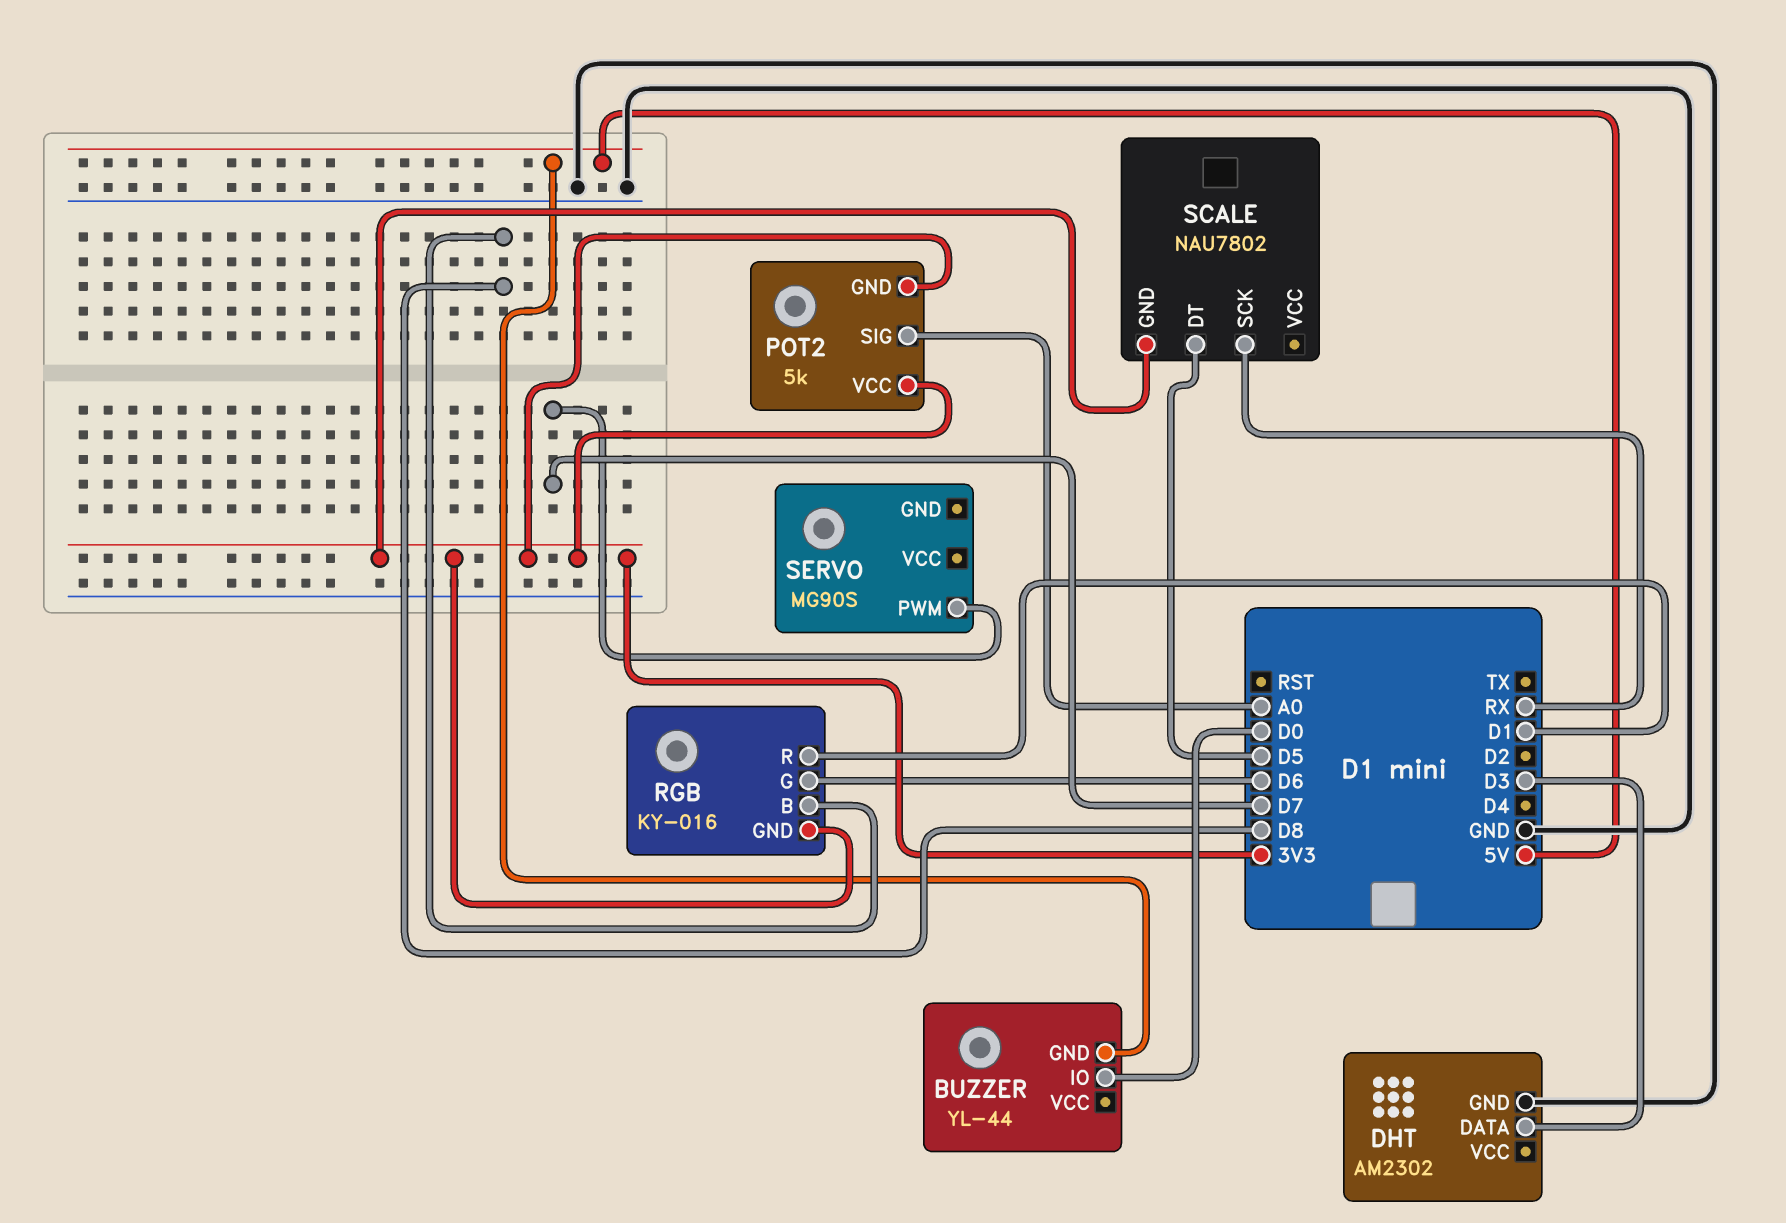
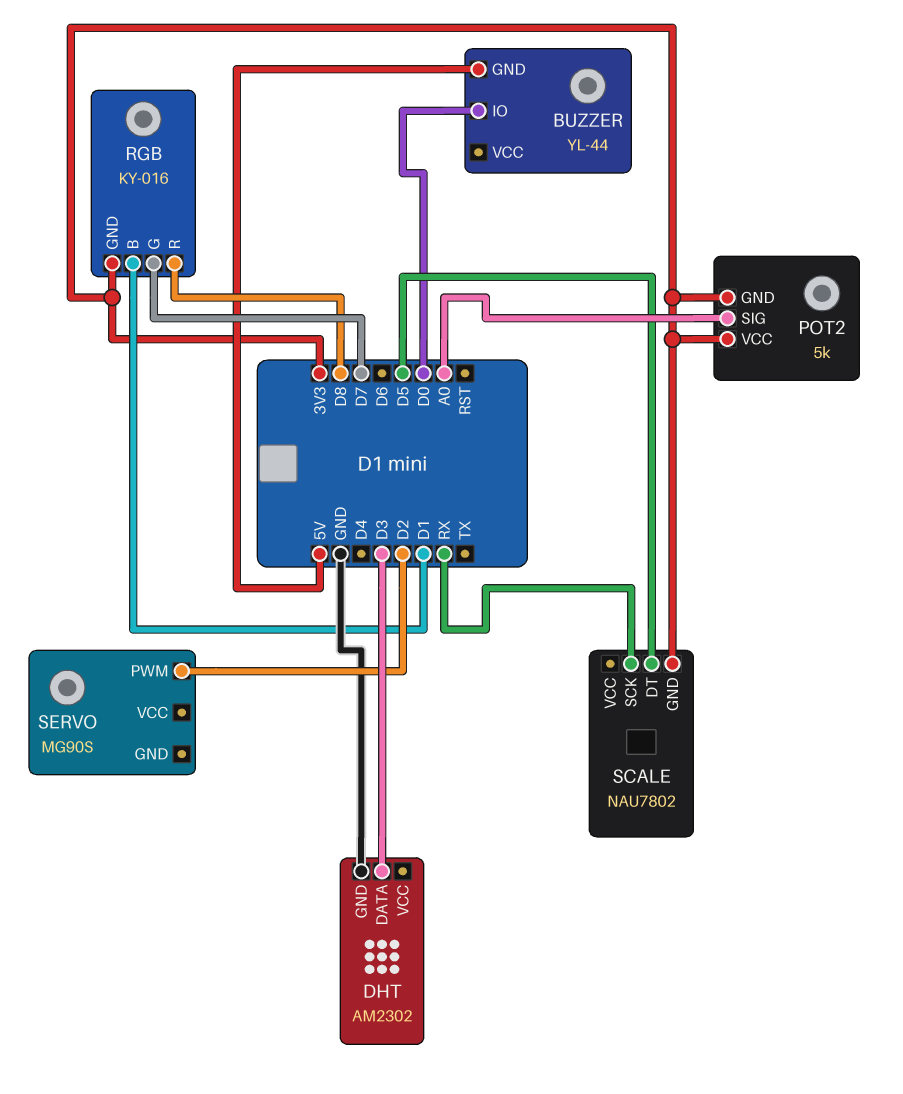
RGB pin B: D8 -> D1
RGB pin G: D6 -> D7
RGB pin R: D1 -> D8
SERVO pin PWM: D7 -> D2

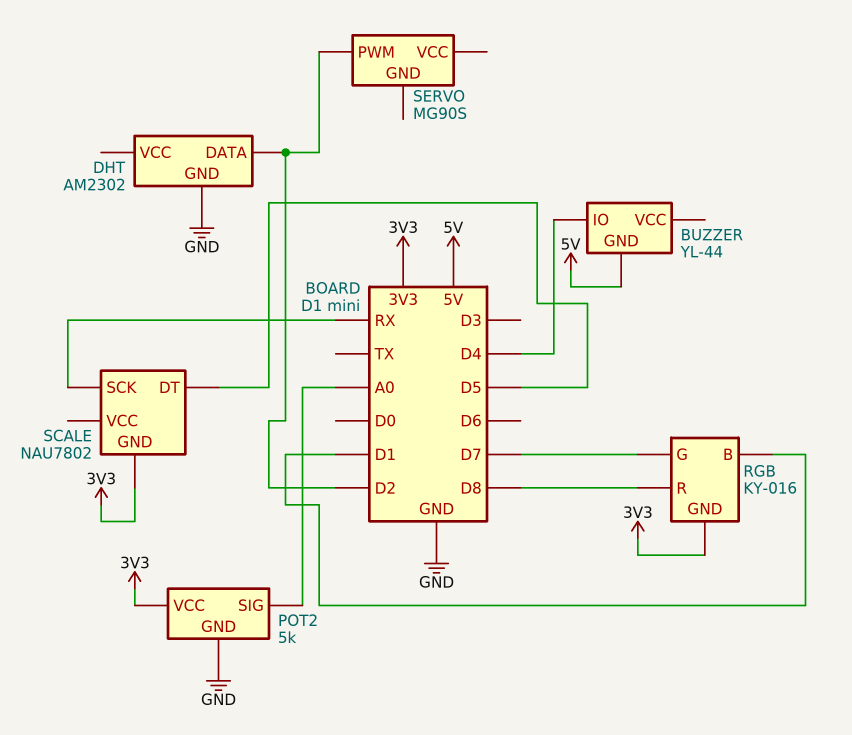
BUZZER pin IO: D0 -> D4
DHT pin DATA: D3 -> D2
POT2 pin GND: 3V3 -> GND

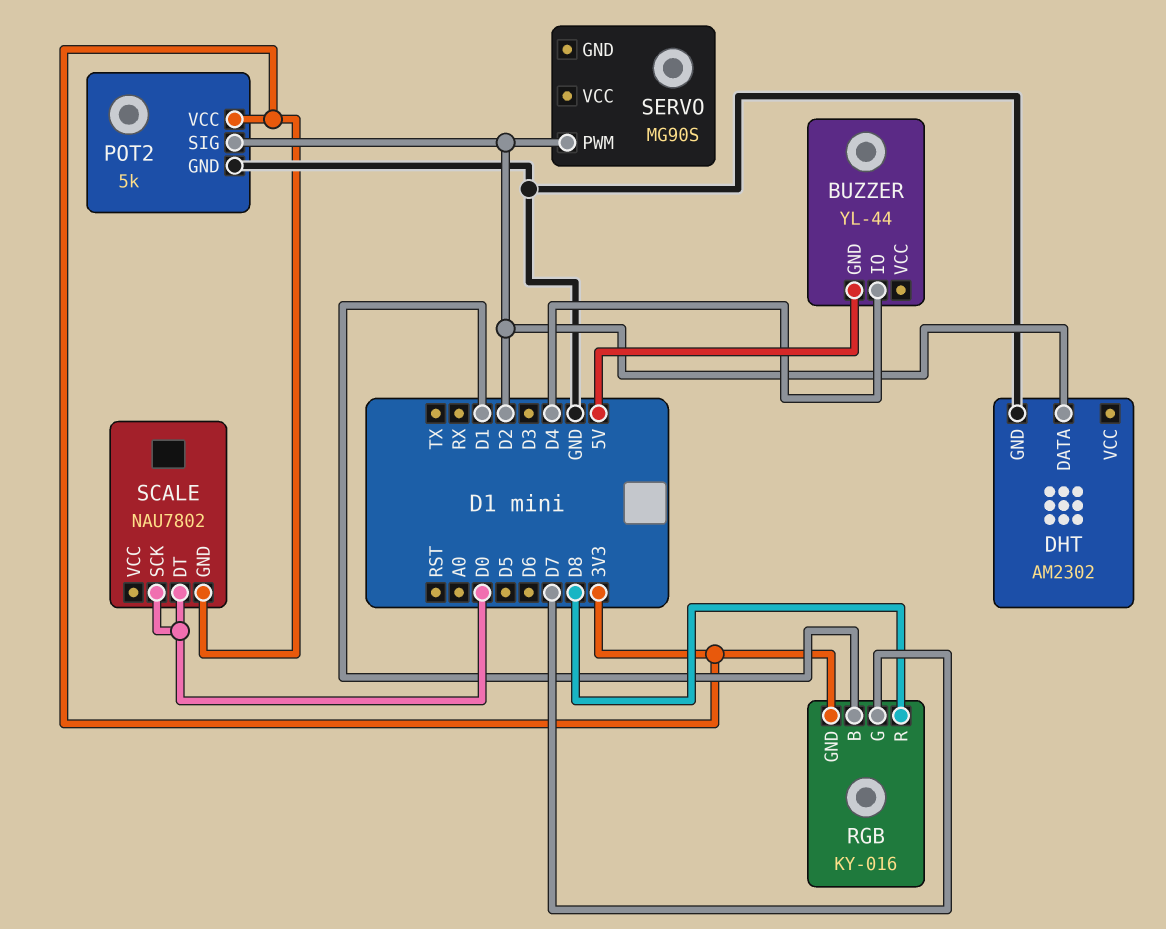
POT2 pin SIG: A0 -> D2
SCALE pin DT: D5 -> D0
SCALE pin SCK: RX -> D0

